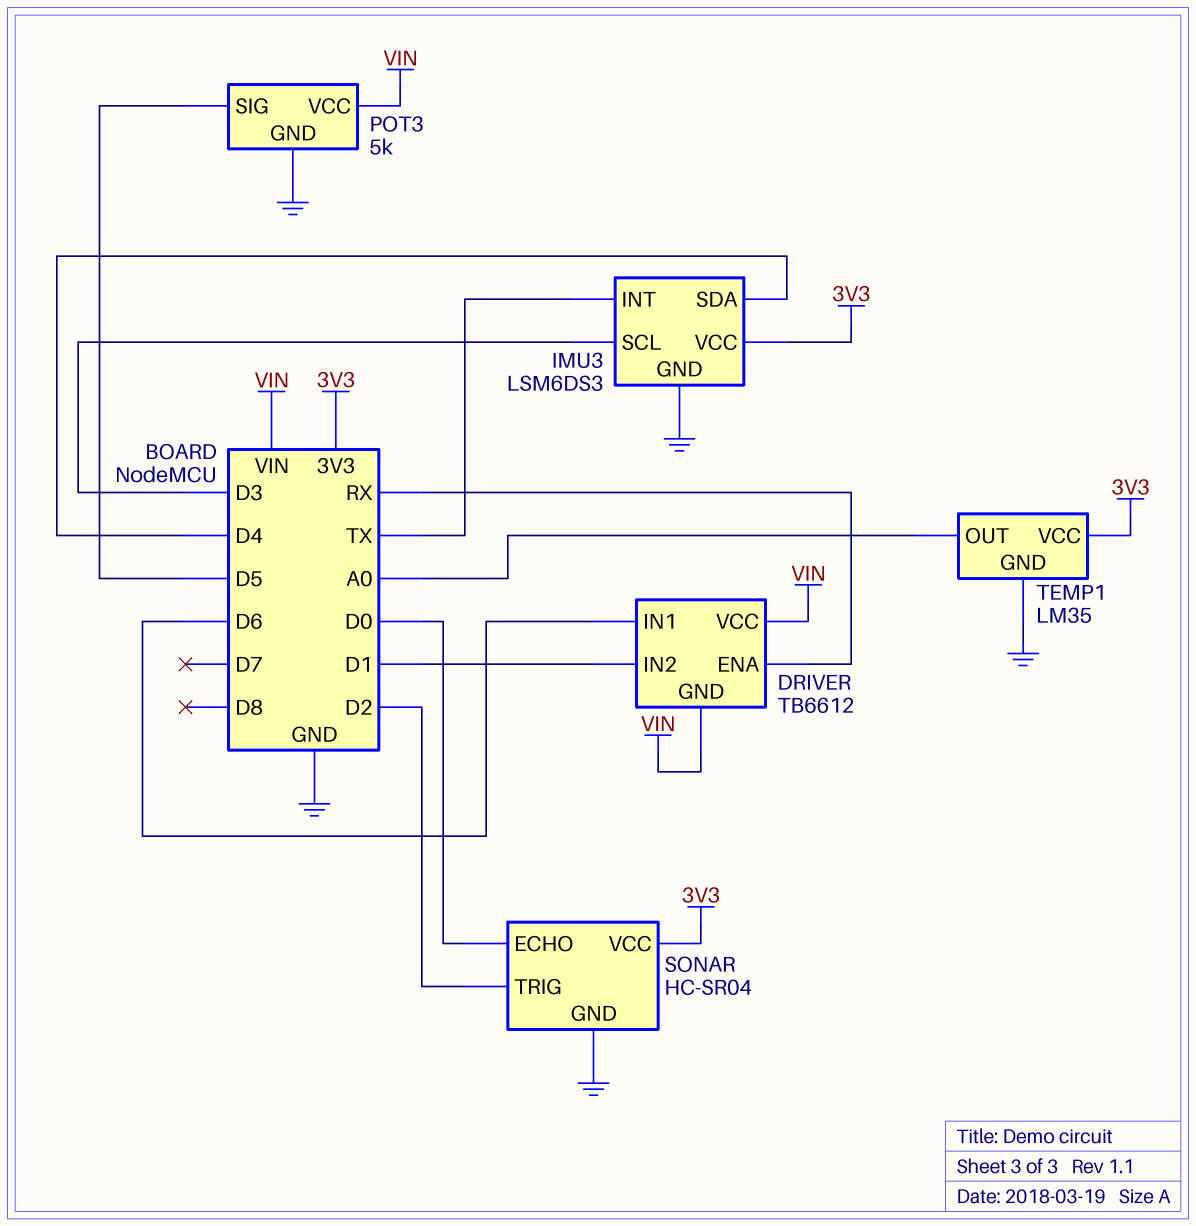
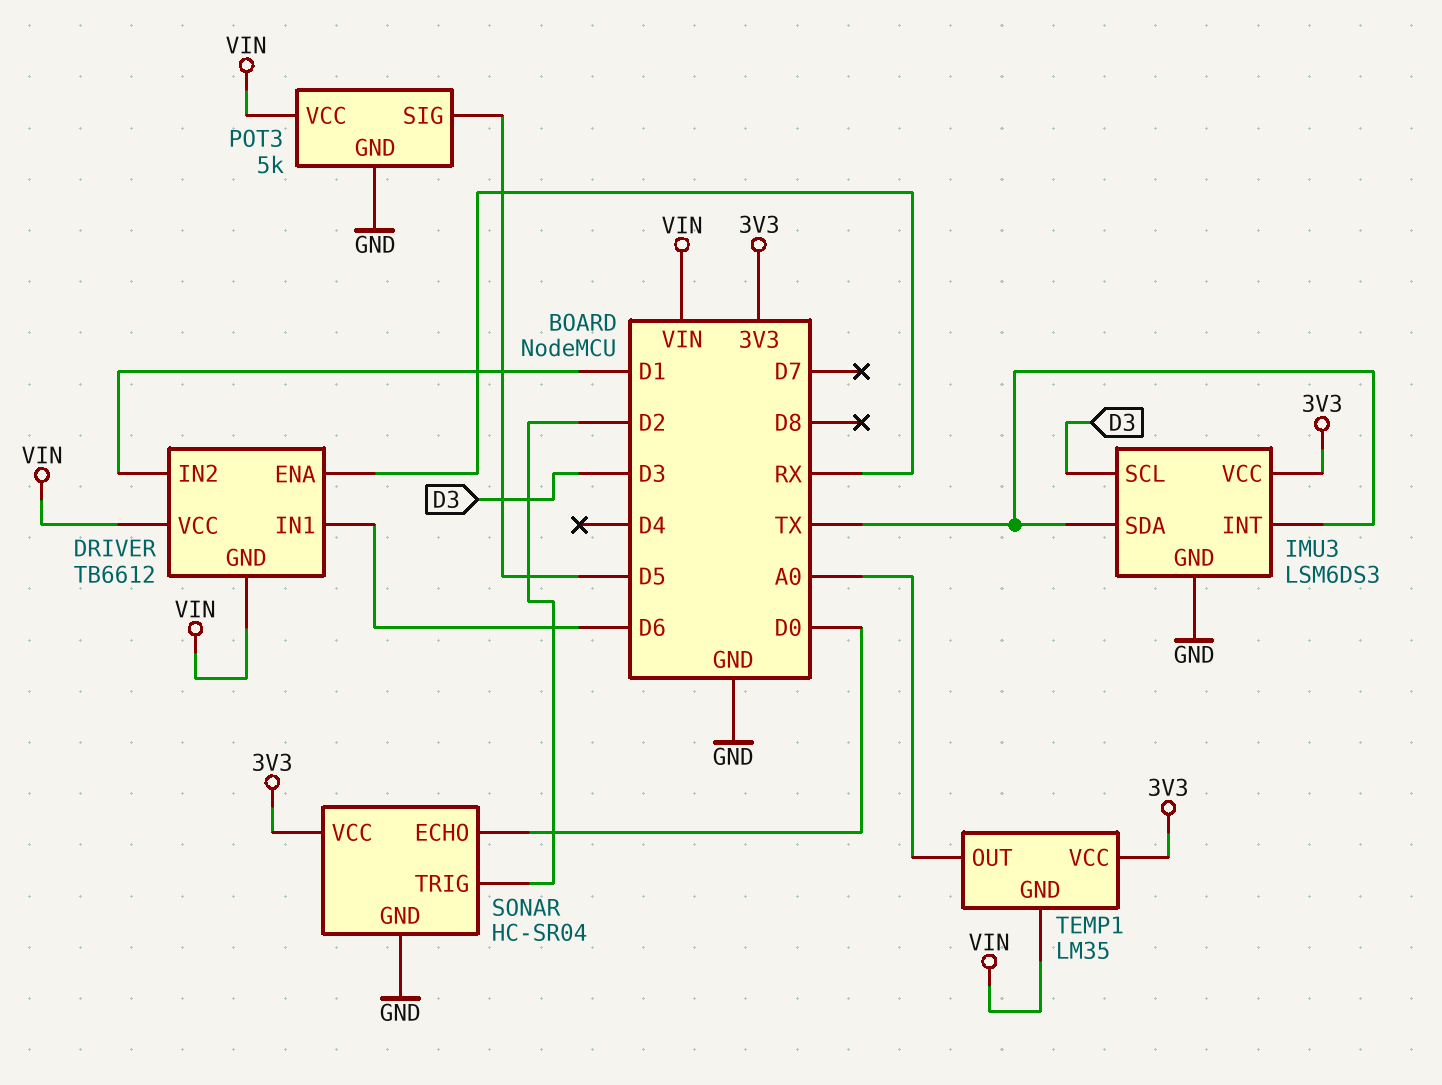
IMU3 pin SDA: D4 -> TX
TEMP1 pin GND: GND -> VIN

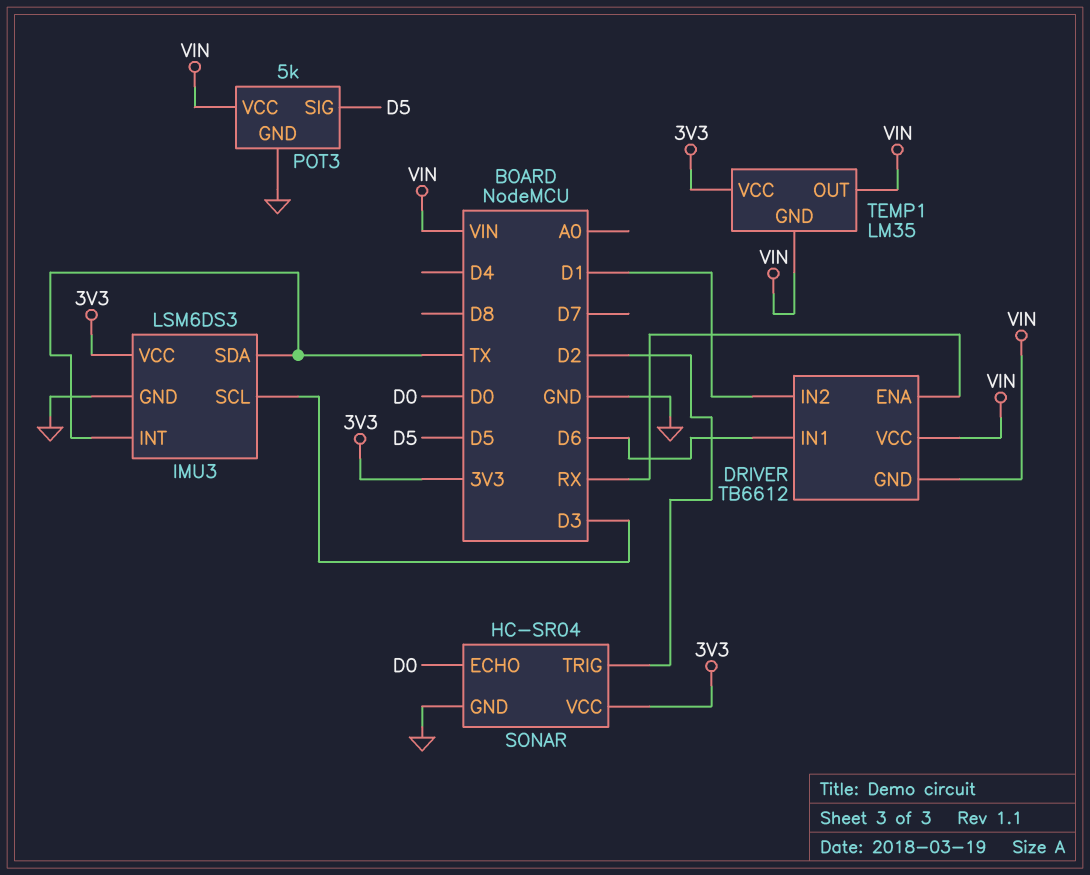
TEMP1 pin OUT: A0 -> VIN

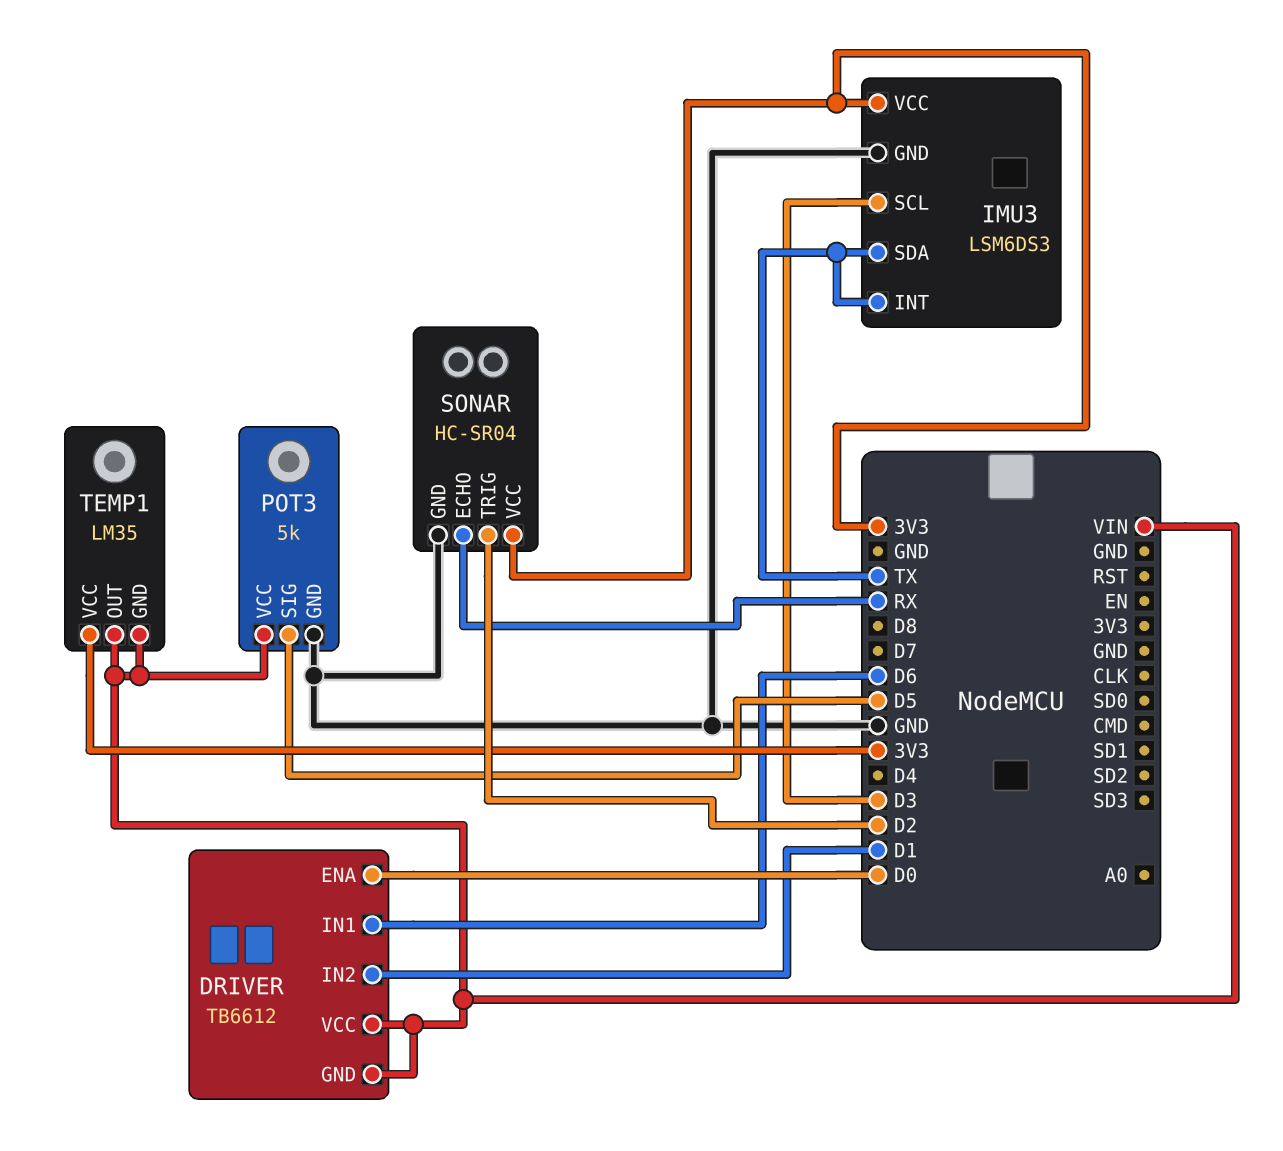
DRIVER pin ENA: RX -> D0
SONAR pin ECHO: D0 -> RX

